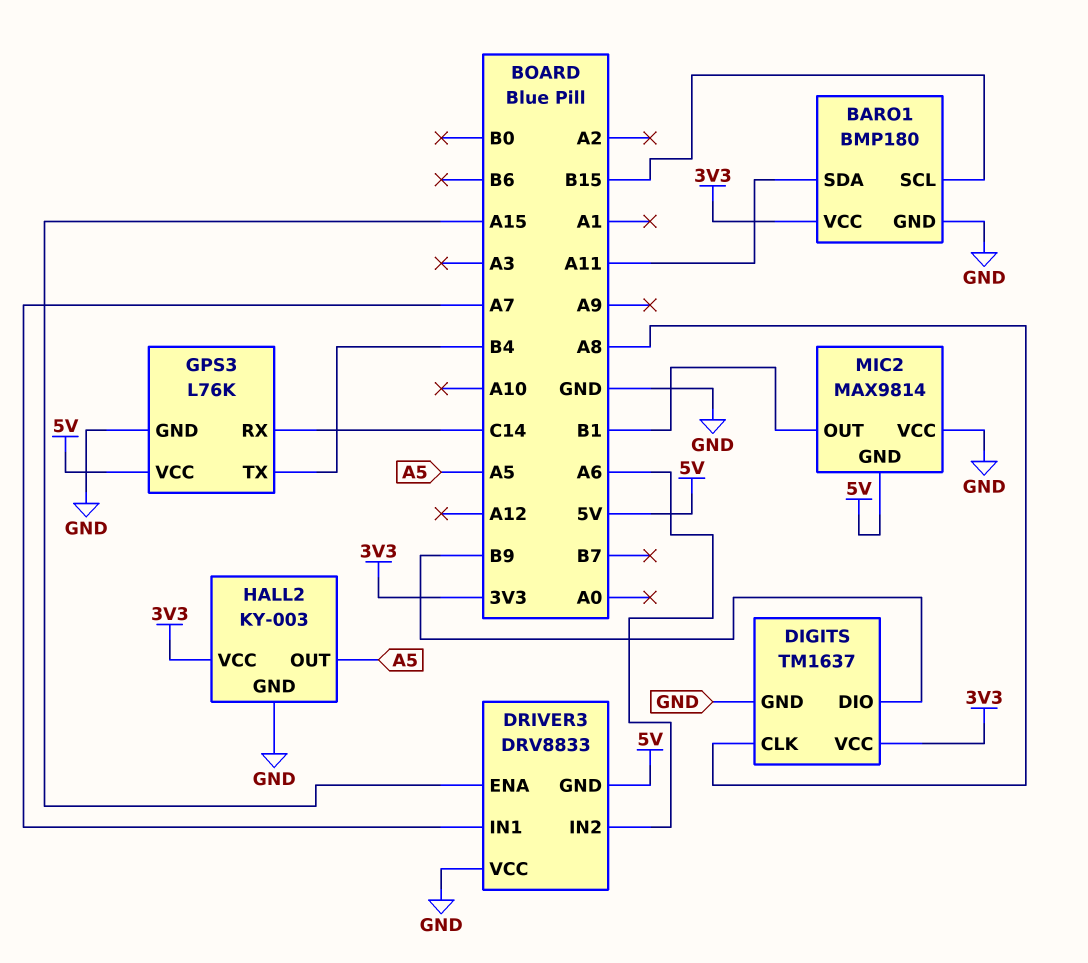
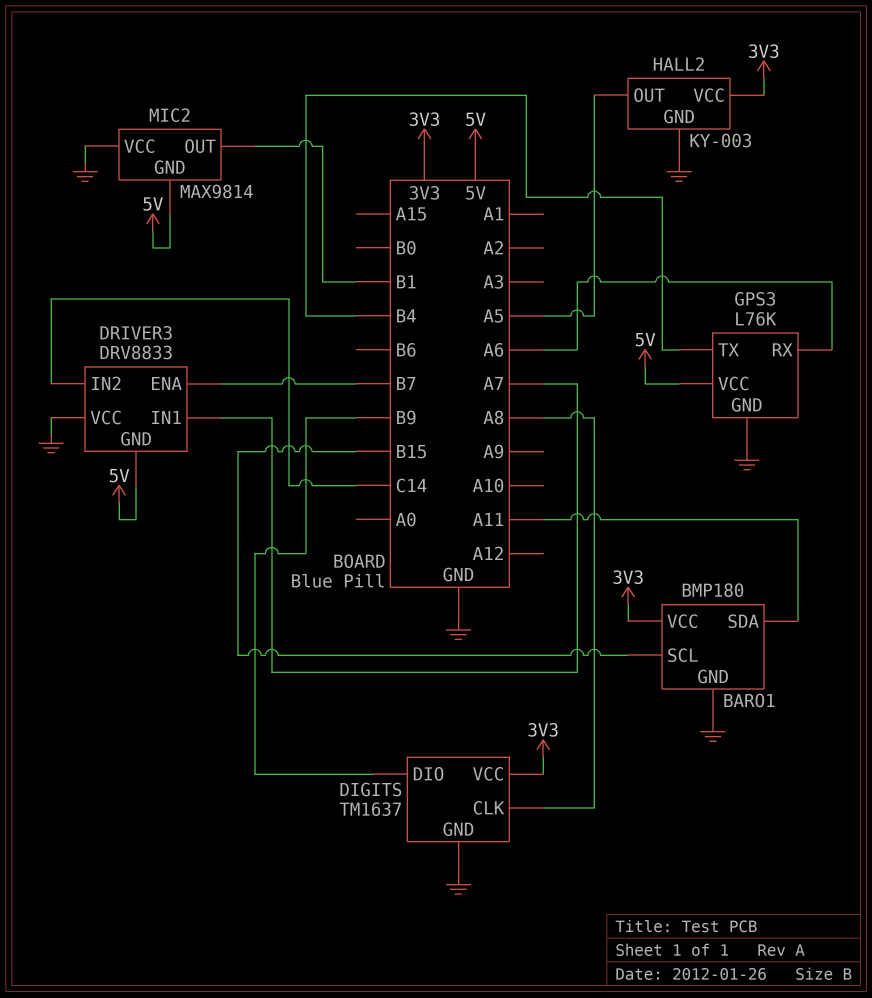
DRIVER3 pin ENA: A15 -> B7
DRIVER3 pin IN2: A6 -> C14
GPS3 pin RX: C14 -> A6

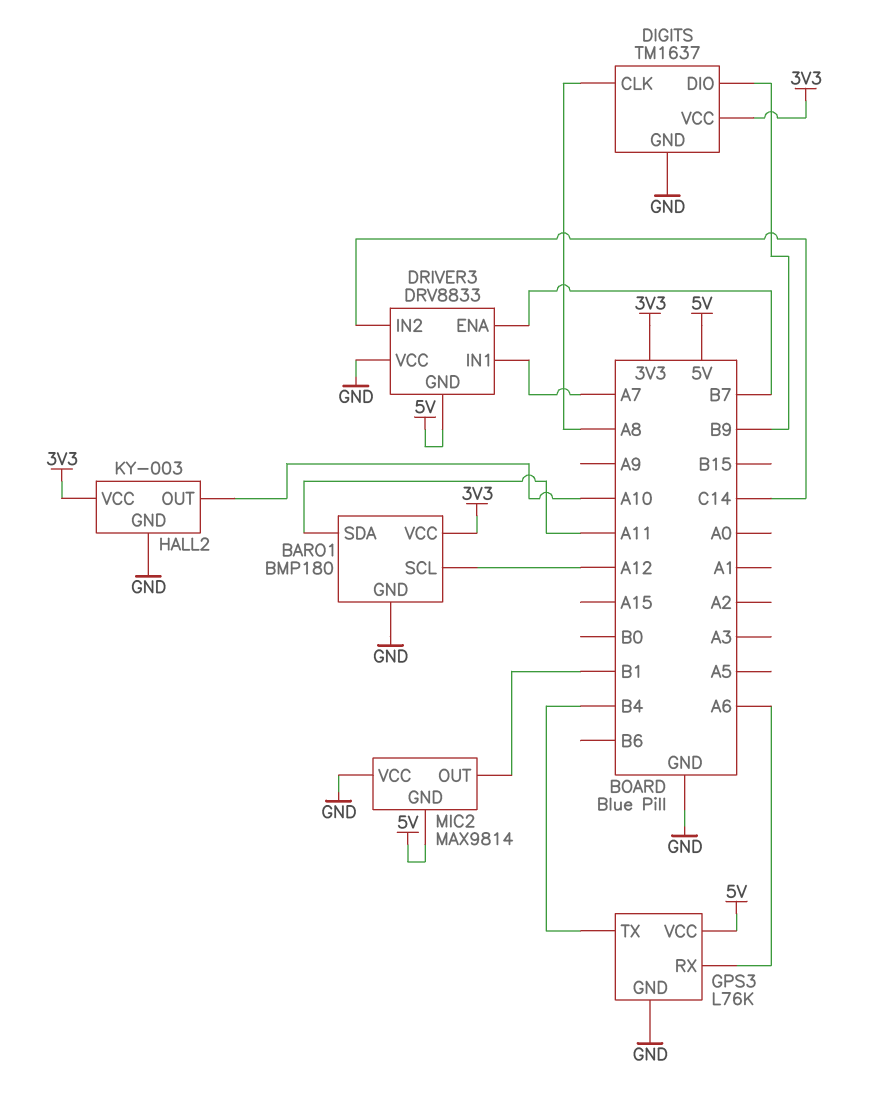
BARO1 pin SCL: B15 -> A12
HALL2 pin OUT: A5 -> A10

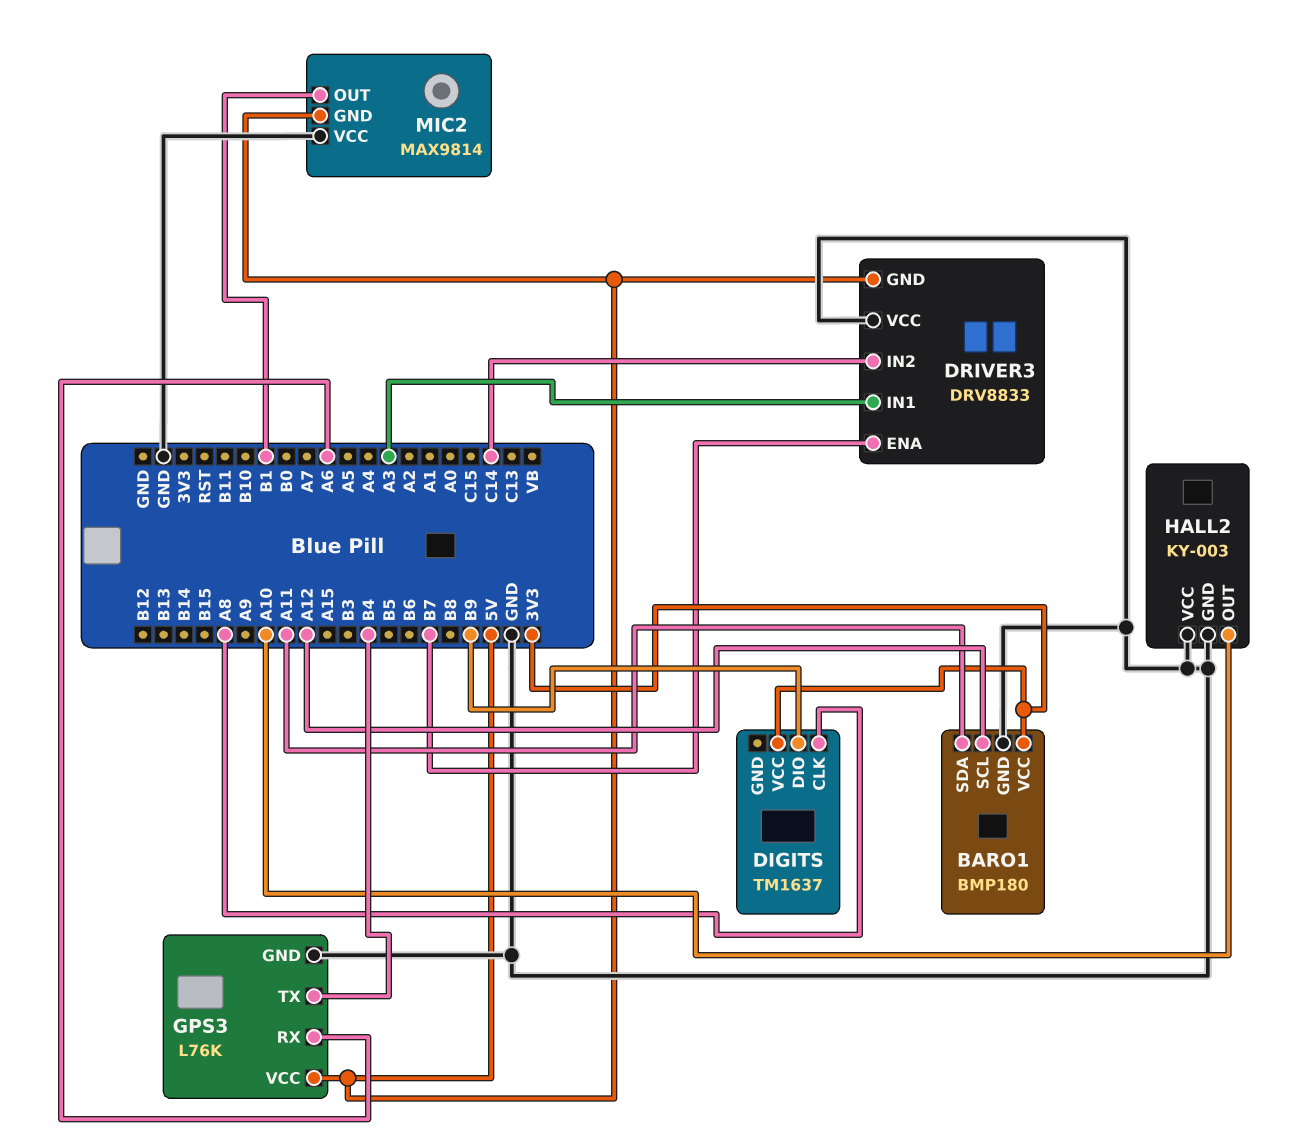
DIGITS pin GND: GND -> none
DRIVER3 pin IN1: A7 -> A3
HALL2 pin VCC: 3V3 -> GND

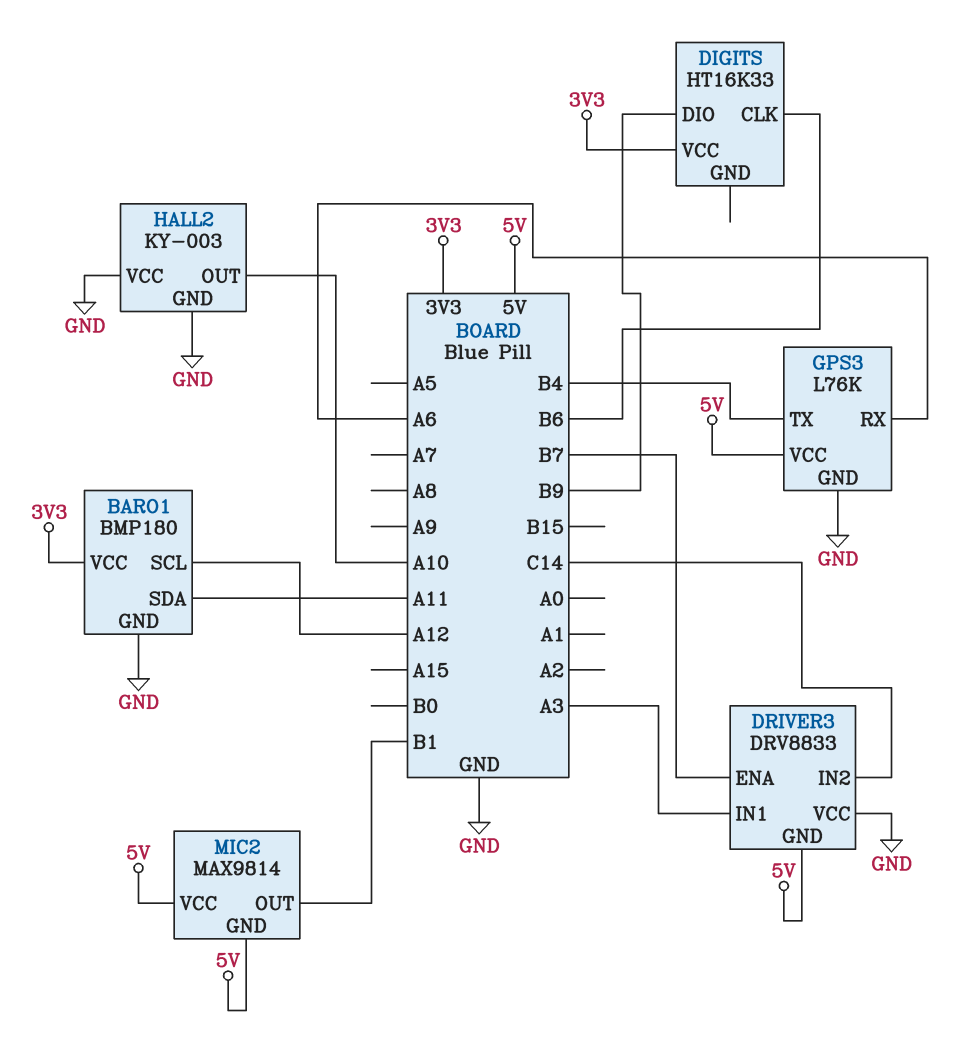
DIGITS: TM1637 -> HT16K33
DIGITS pin CLK: A8 -> B6
MIC2 pin VCC: GND -> 5V

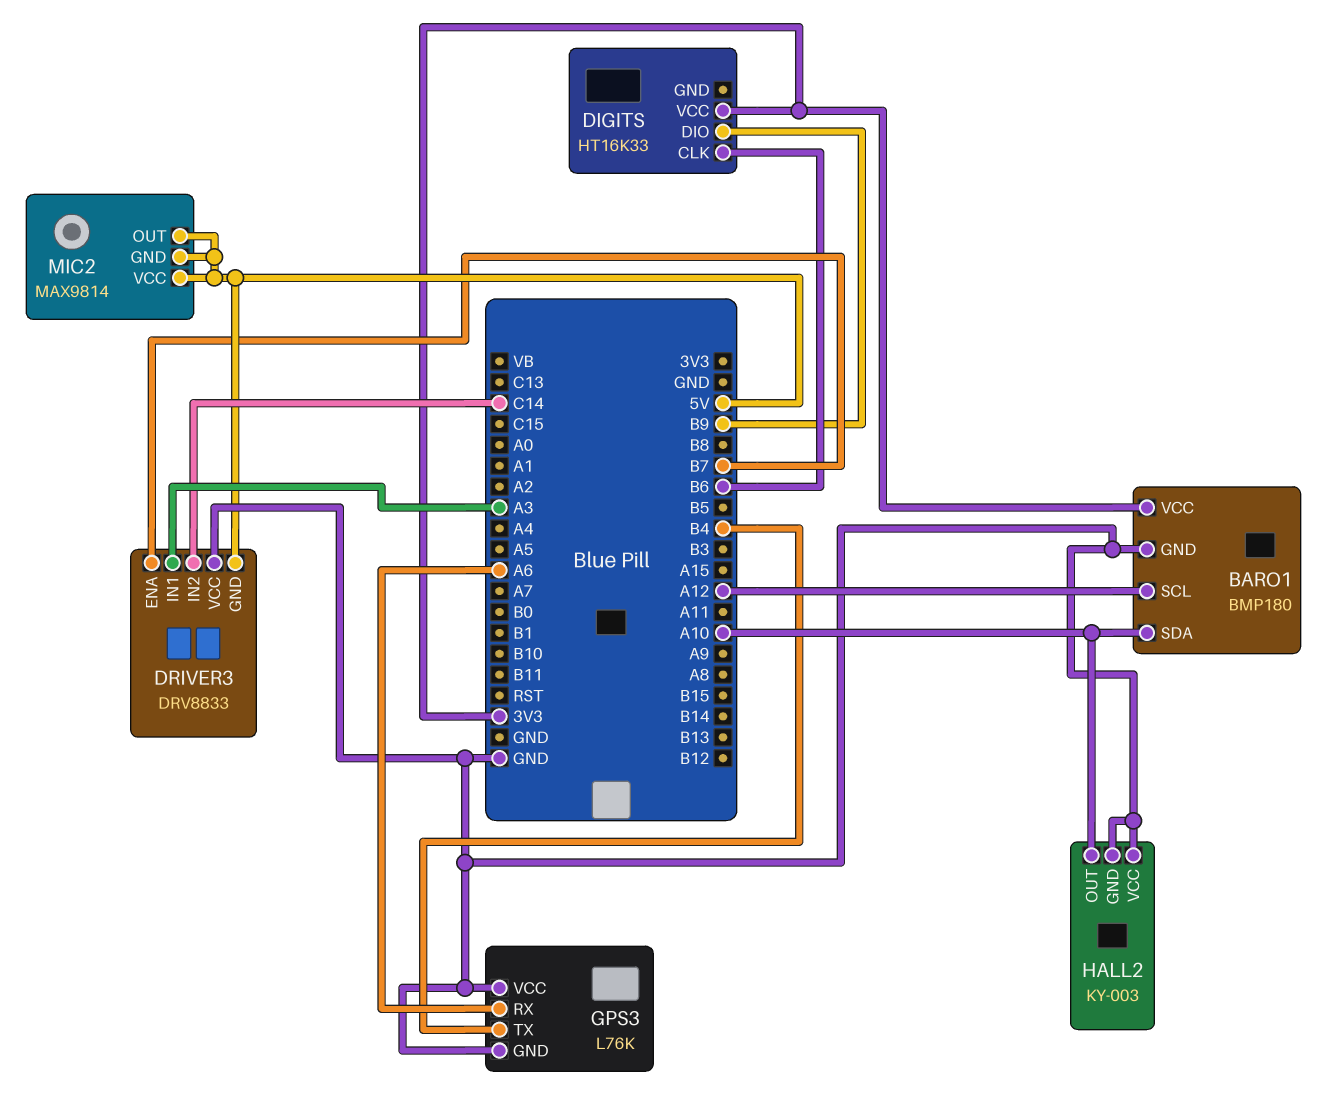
BARO1 pin SDA: A11 -> A10
GPS3 pin VCC: 5V -> GND
MIC2 pin OUT: B1 -> 5V

